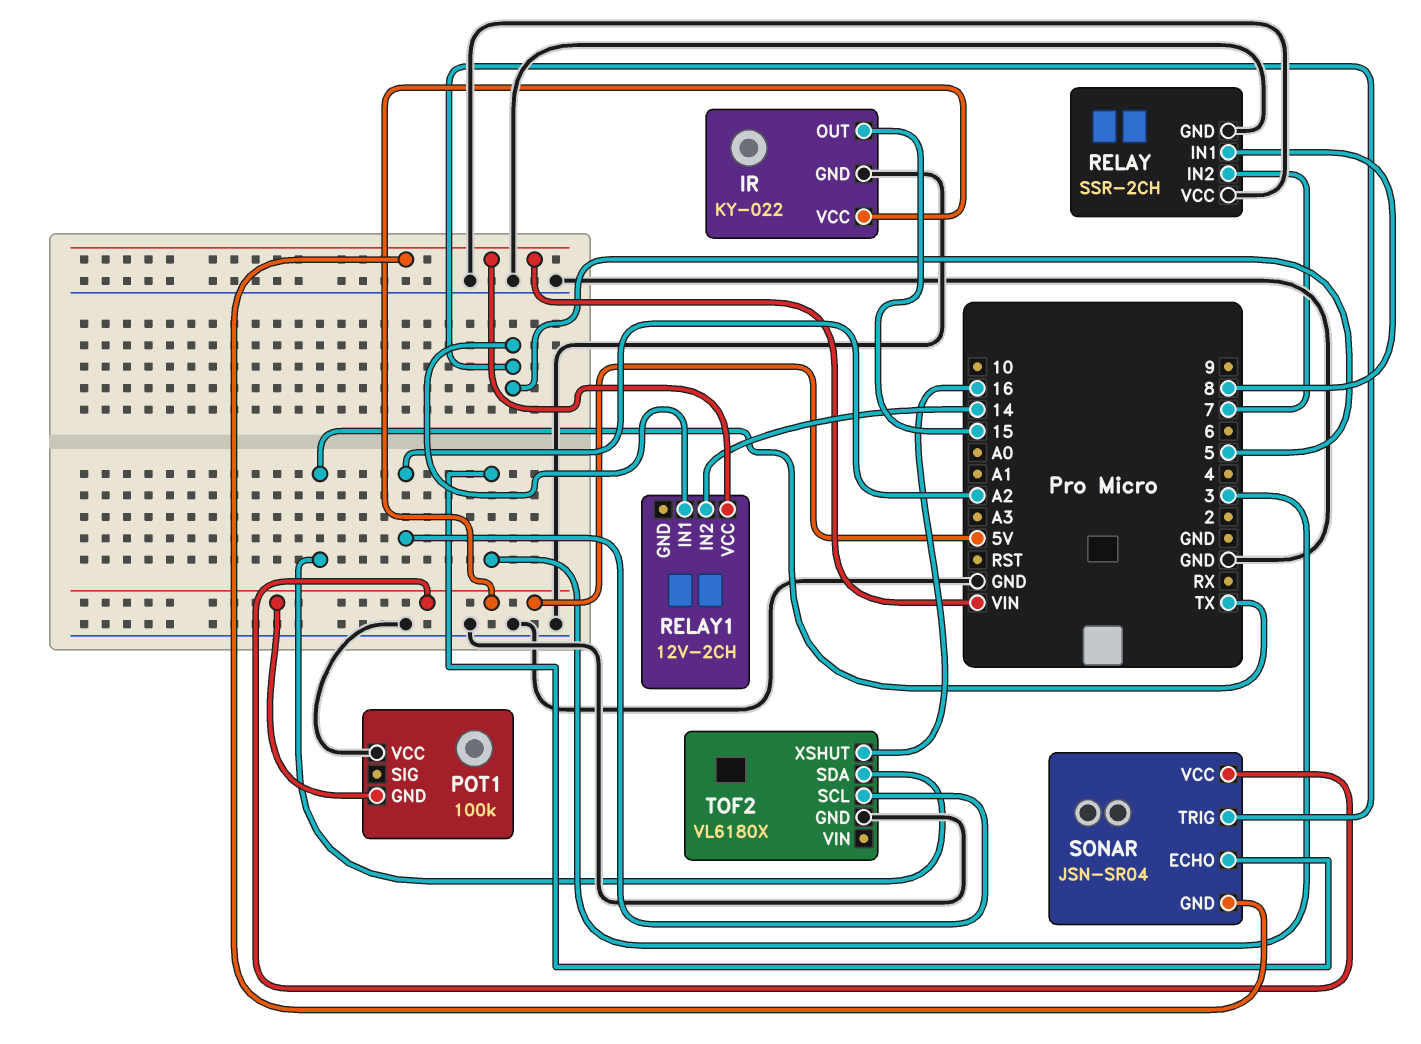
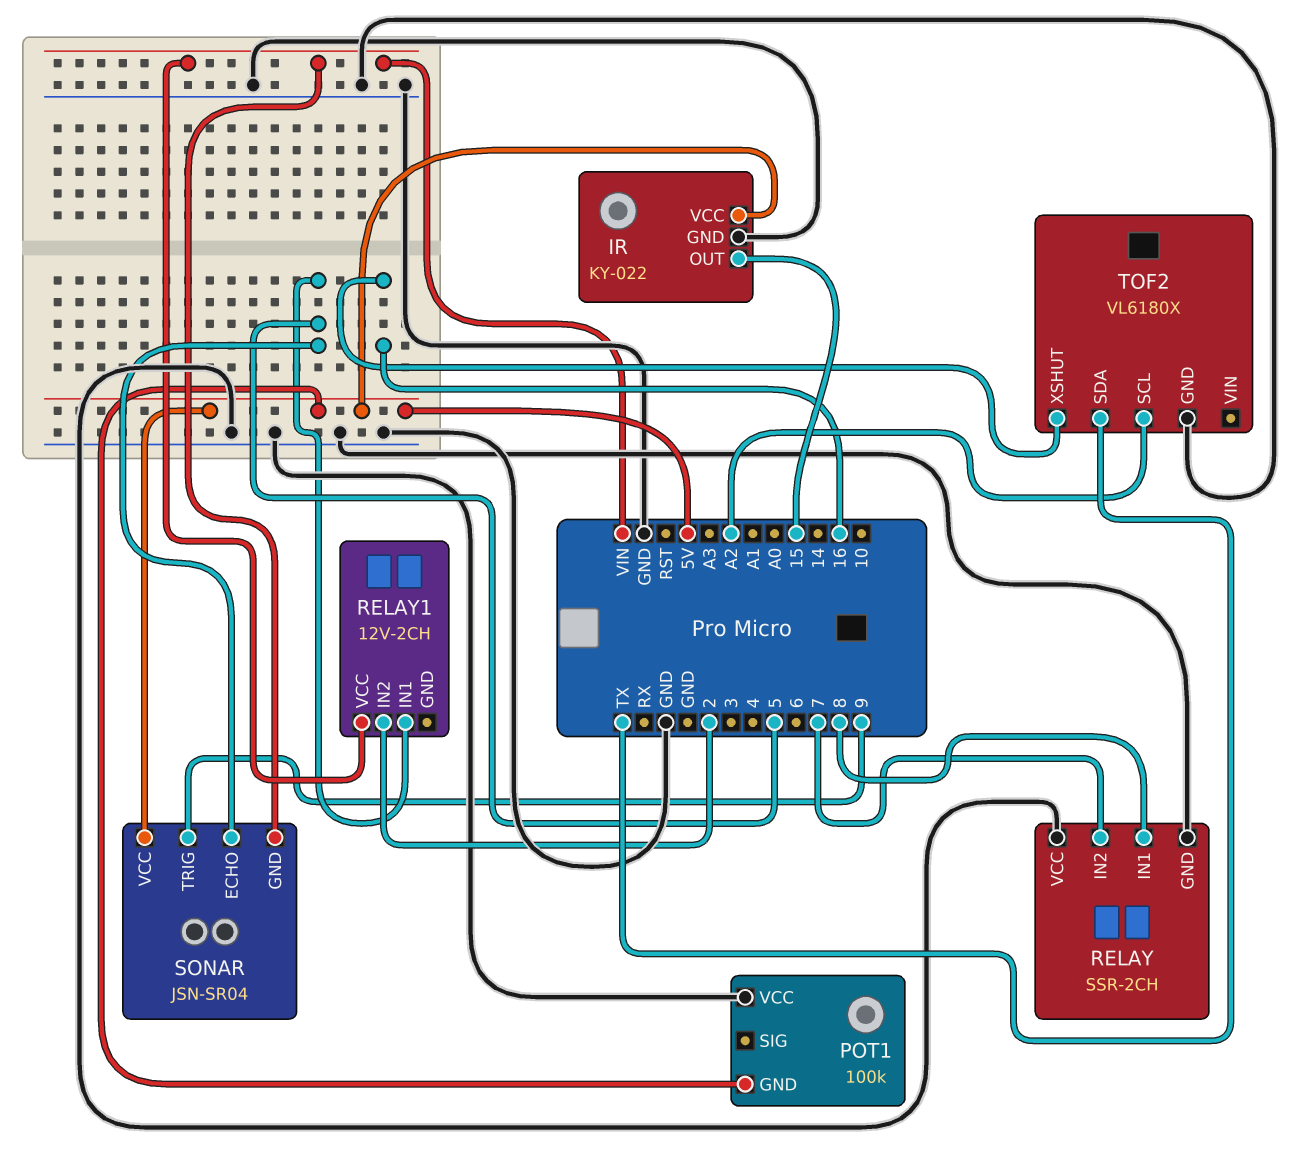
RELAY1 pin IN2: 14 -> 2
SONAR pin ECHO: 3 -> 5
SONAR pin TRIG: 5 -> 9

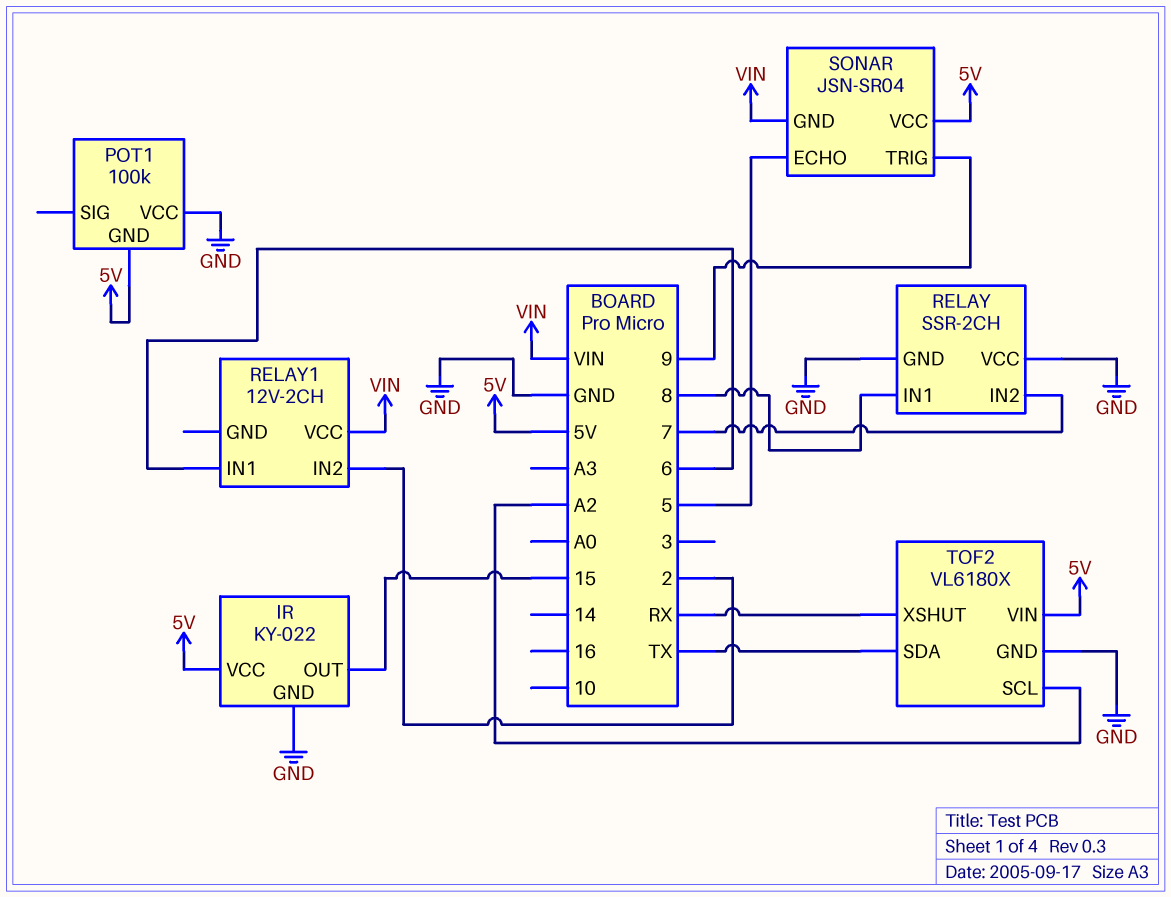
RELAY1 pin IN1: 5 -> 6
TOF2 pin VIN: none -> 5V
TOF2 pin XSHUT: 16 -> RX

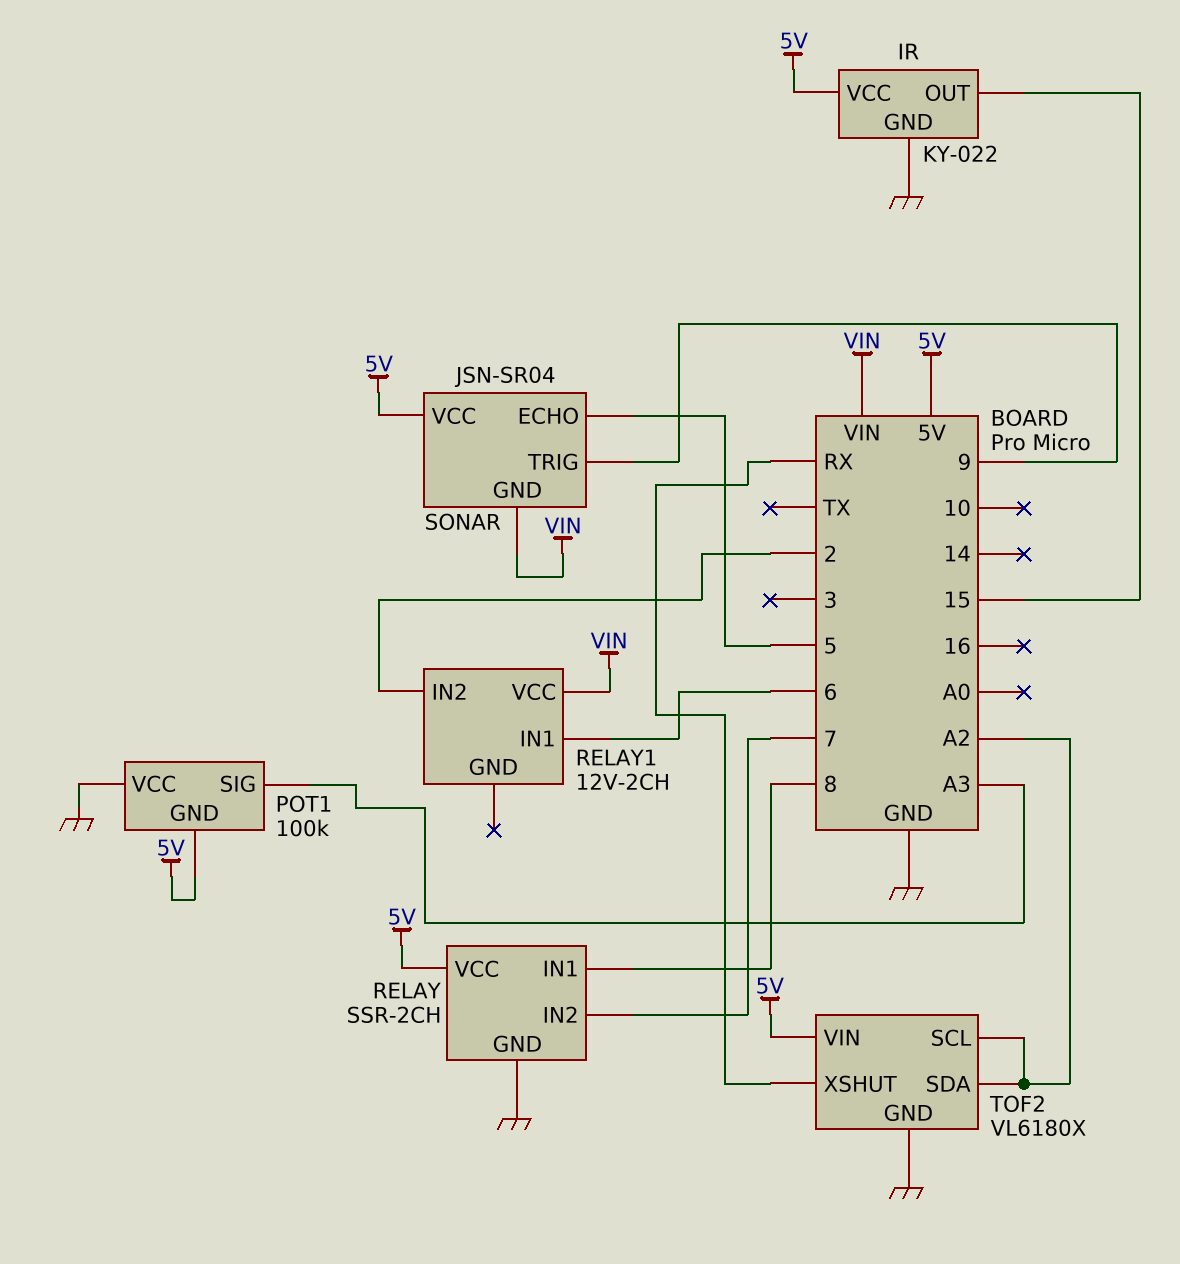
POT1 pin SIG: none -> A3
RELAY pin VCC: GND -> 5V
TOF2 pin SDA: TX -> A2

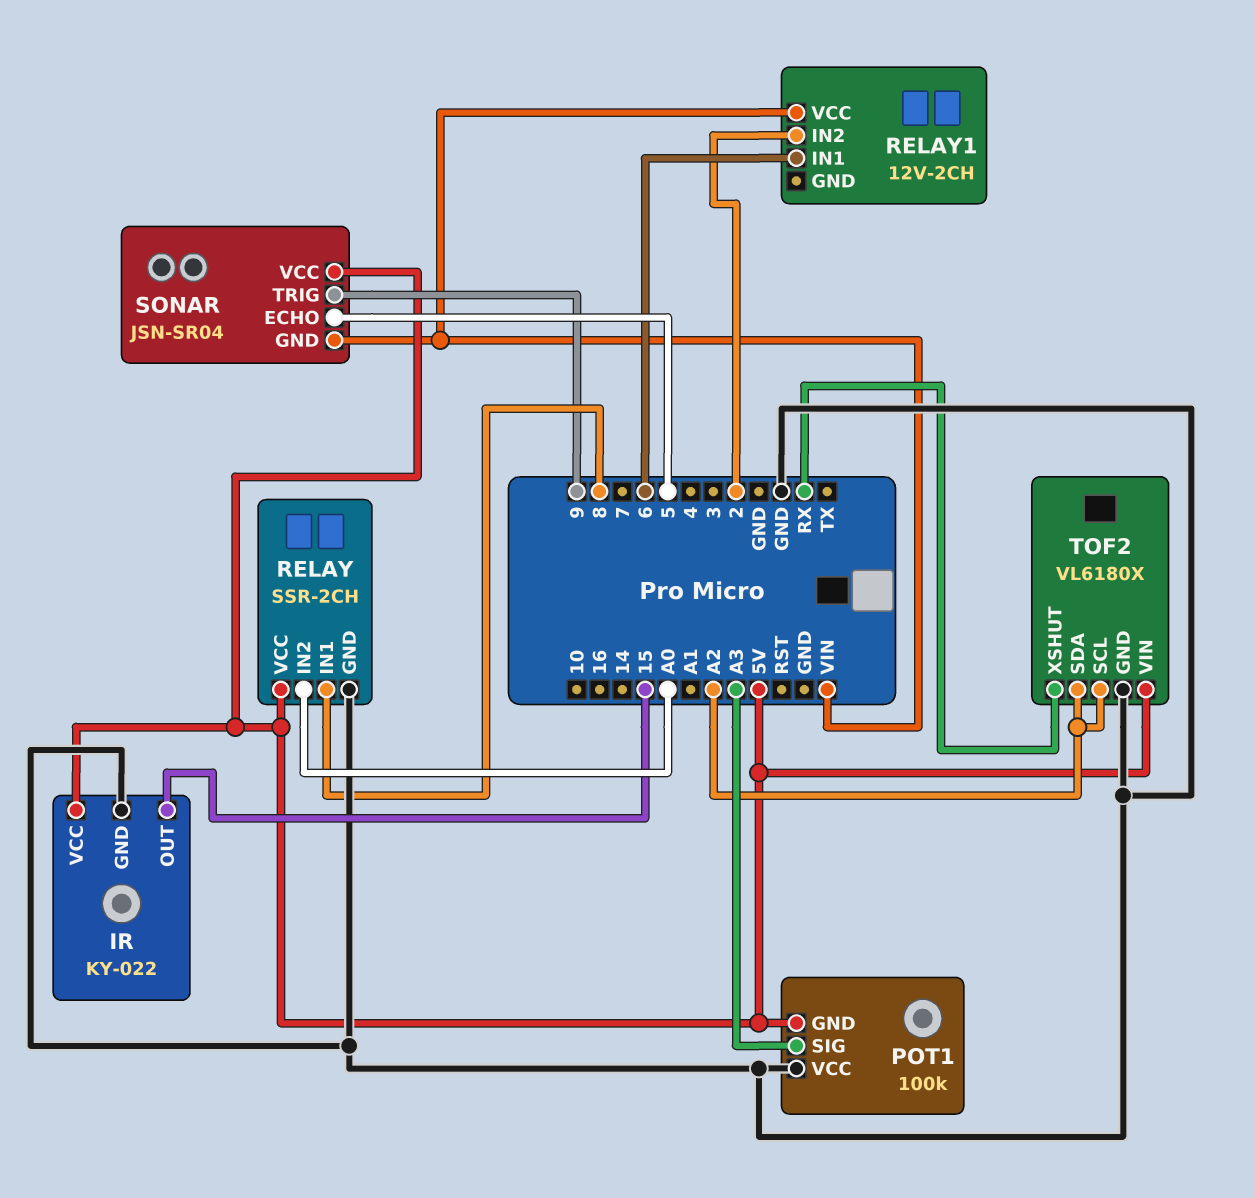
RELAY pin IN2: 7 -> A0

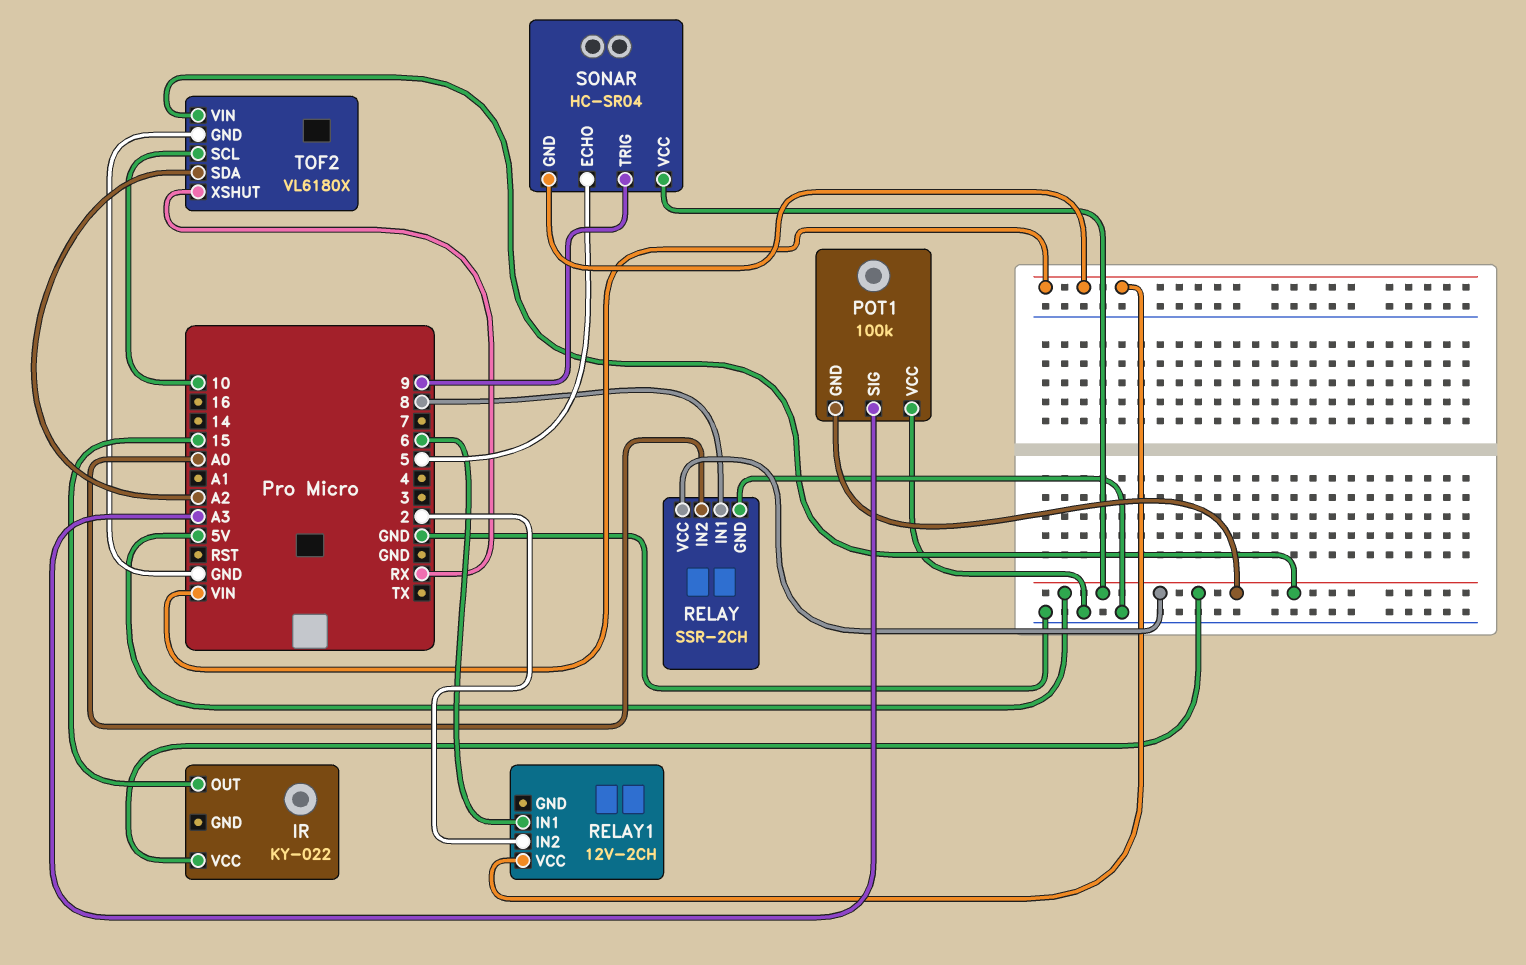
IR pin GND: GND -> none
SONAR: JSN-SR04 -> HC-SR04
TOF2 pin SCL: A2 -> 10

